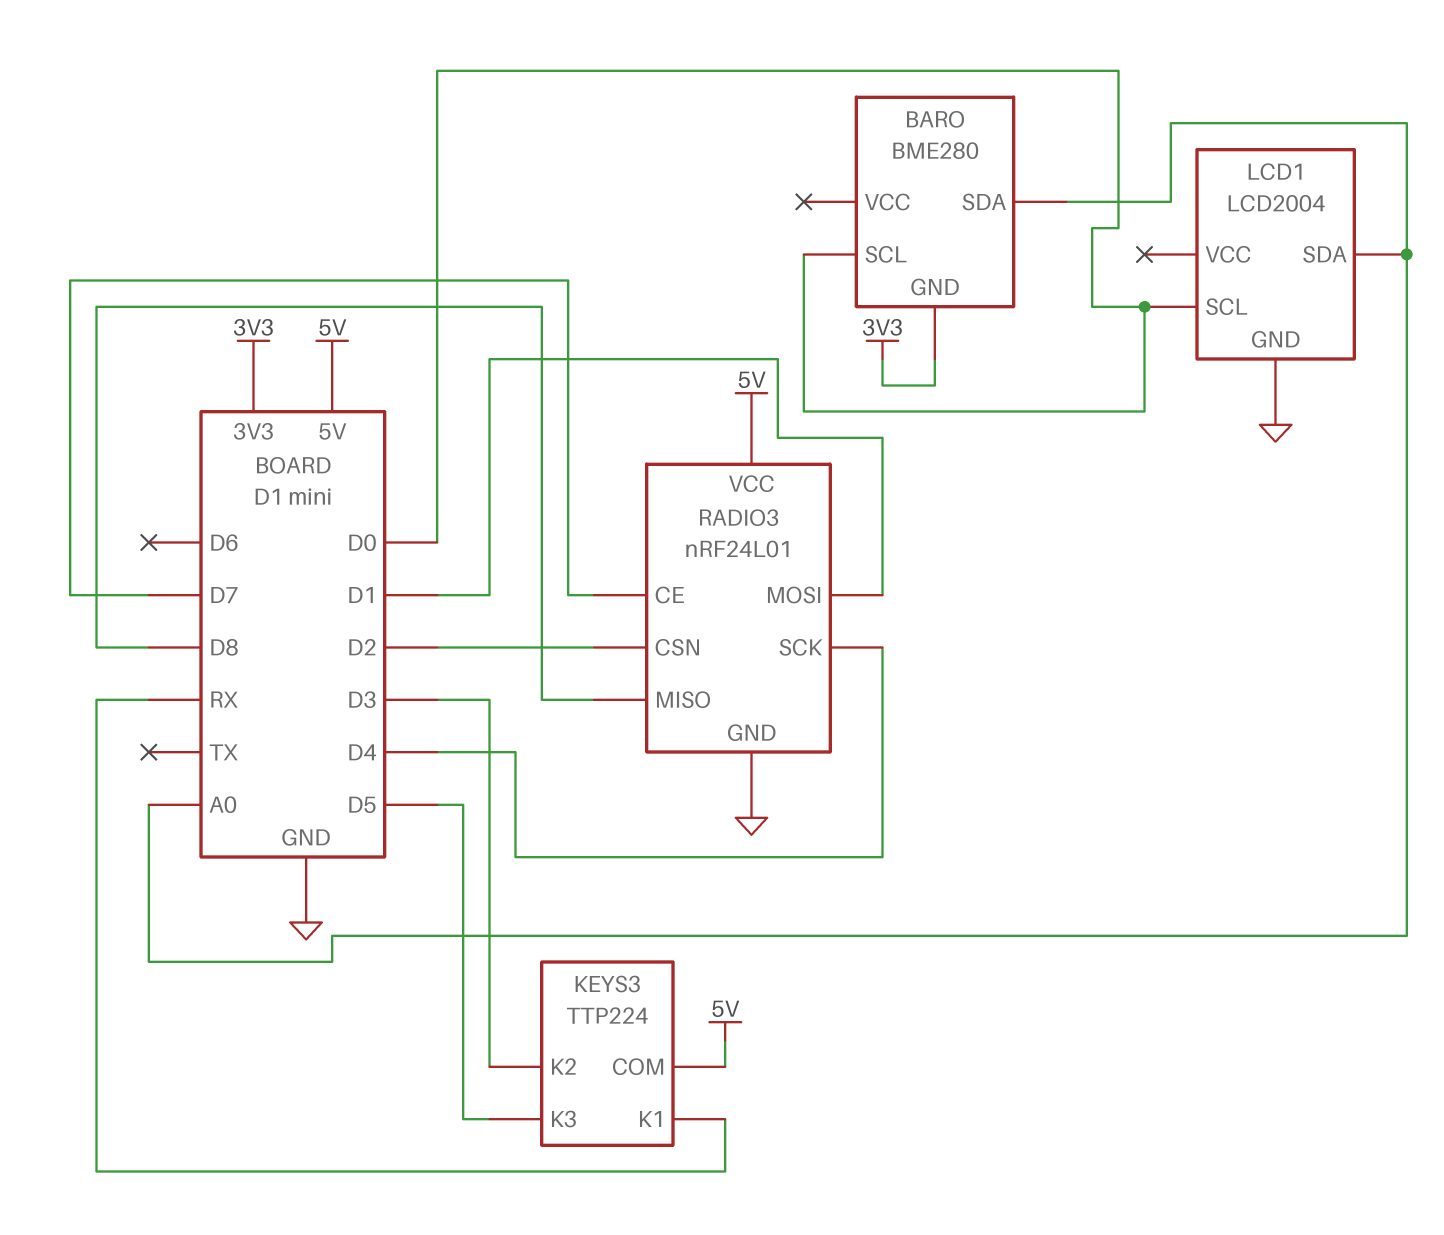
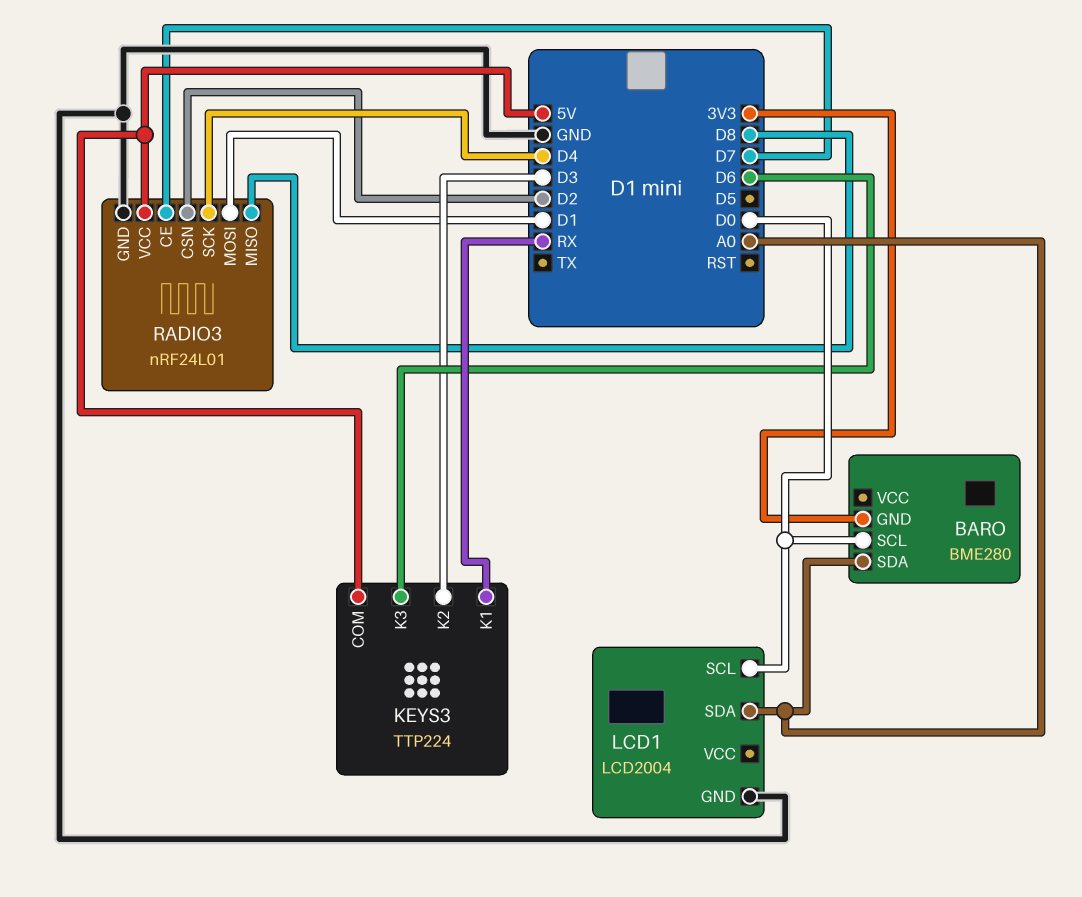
KEYS3 pin K3: D5 -> D6

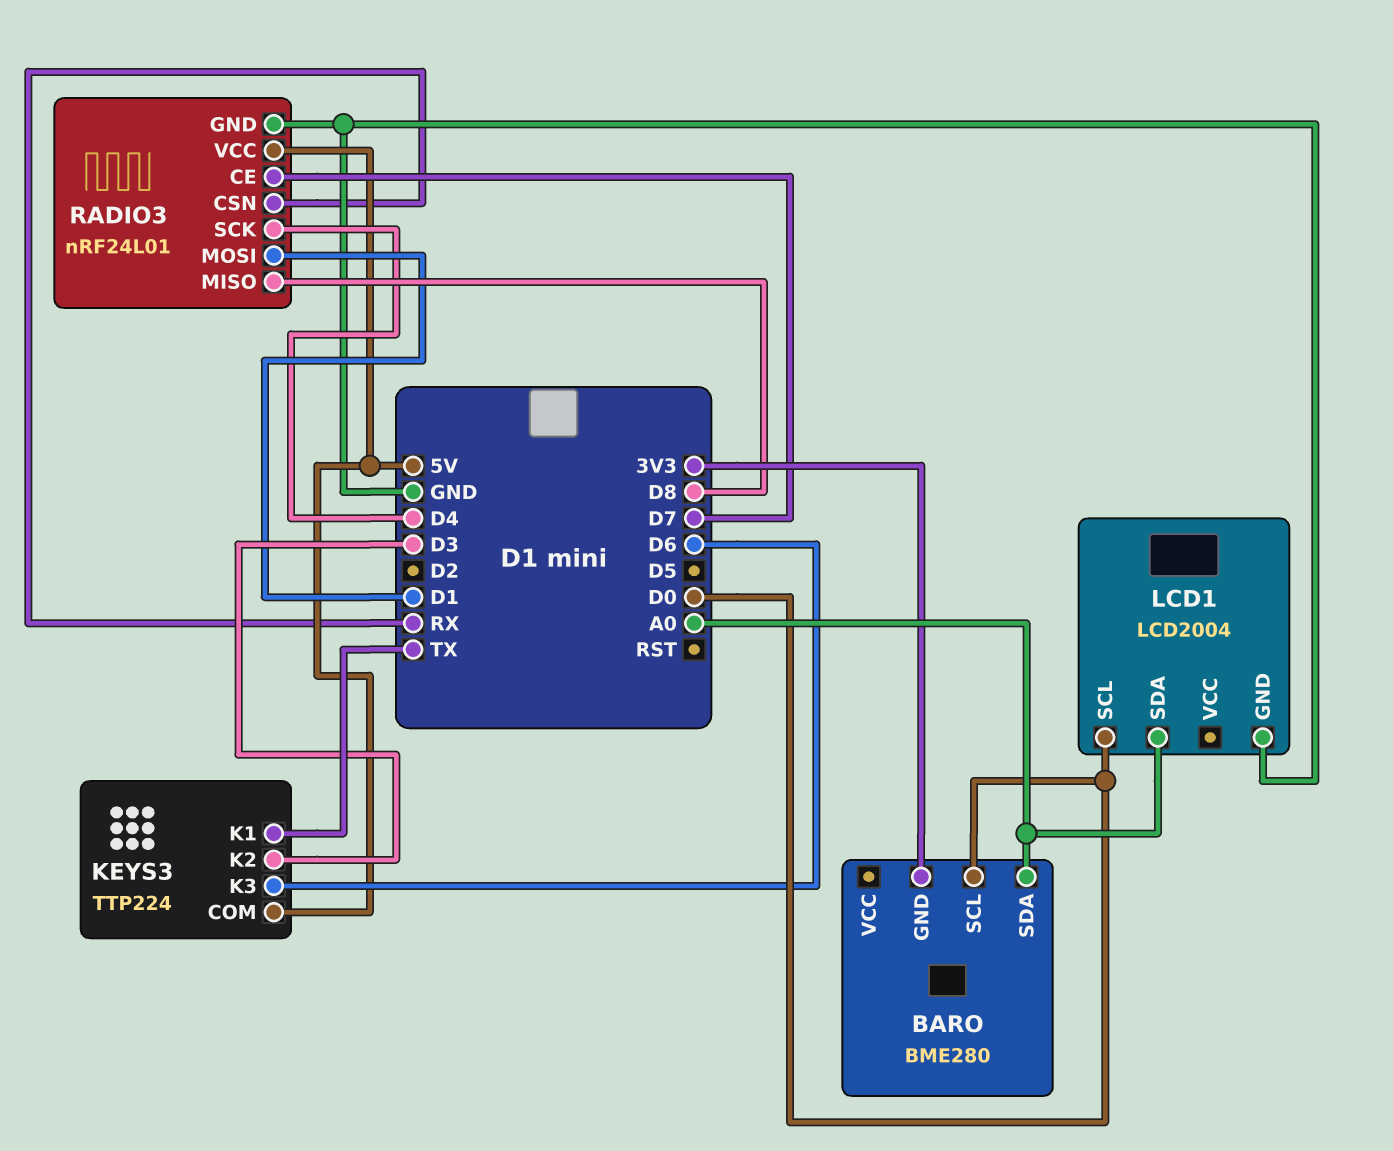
KEYS3 pin K1: RX -> TX
RADIO3 pin CSN: D2 -> RX

